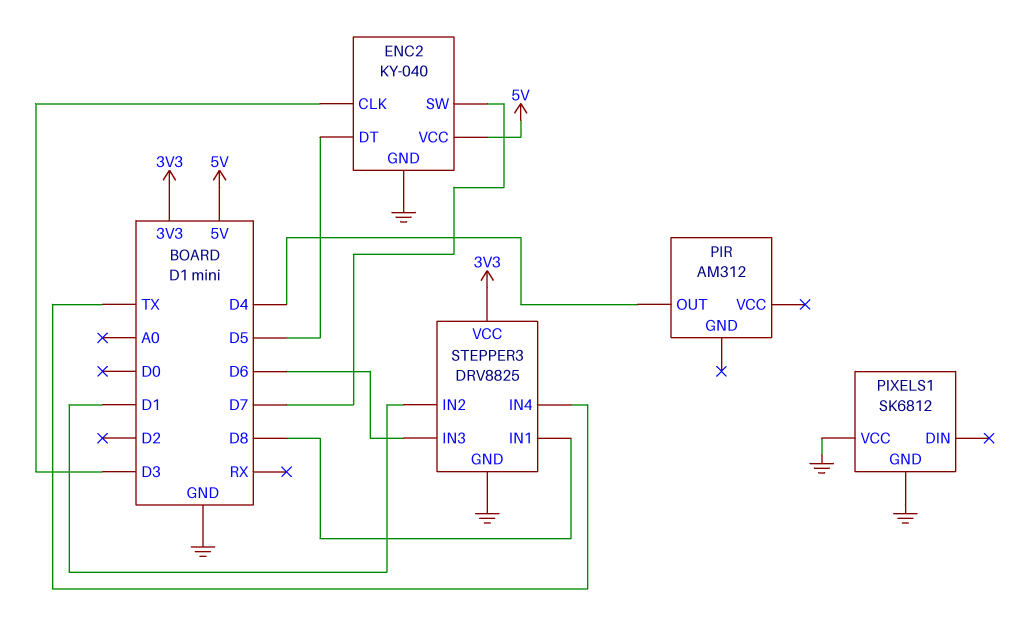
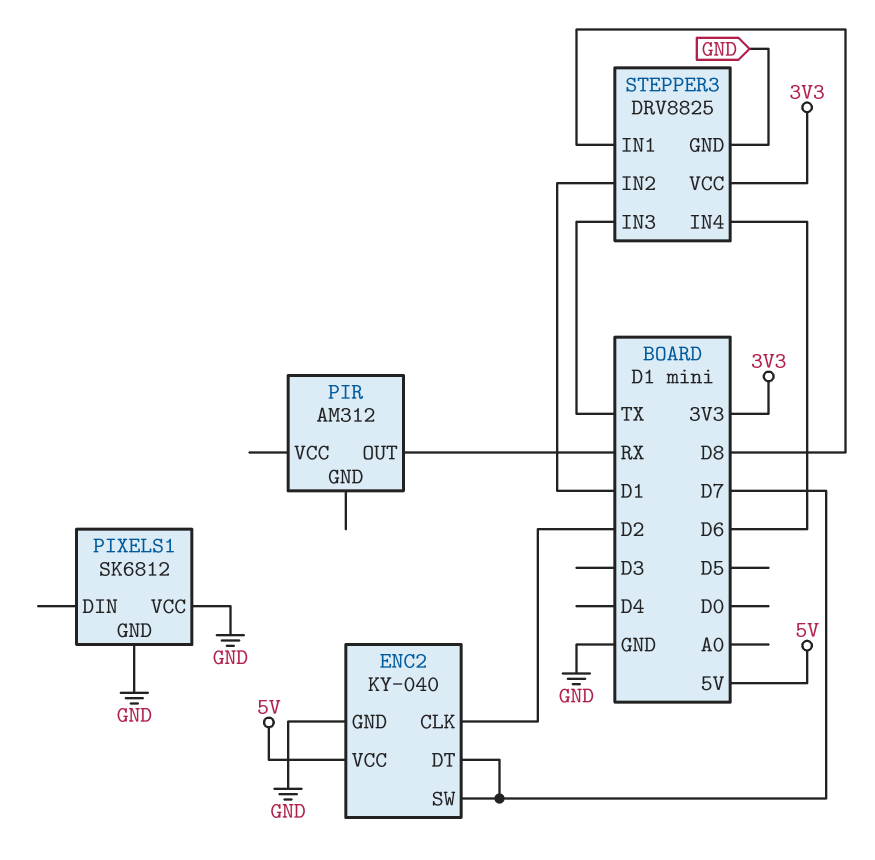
ENC2 pin CLK: D3 -> D2
ENC2 pin DT: D5 -> D7
PIR pin OUT: D4 -> RX
STEPPER3 pin IN3: D6 -> TX
STEPPER3 pin IN4: TX -> D6

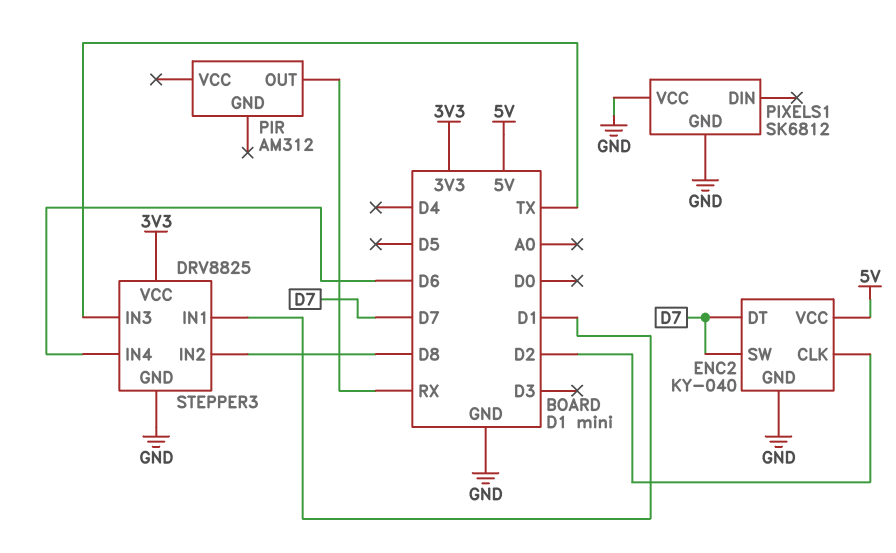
STEPPER3 pin IN1: D8 -> D1
STEPPER3 pin IN2: D1 -> D8

